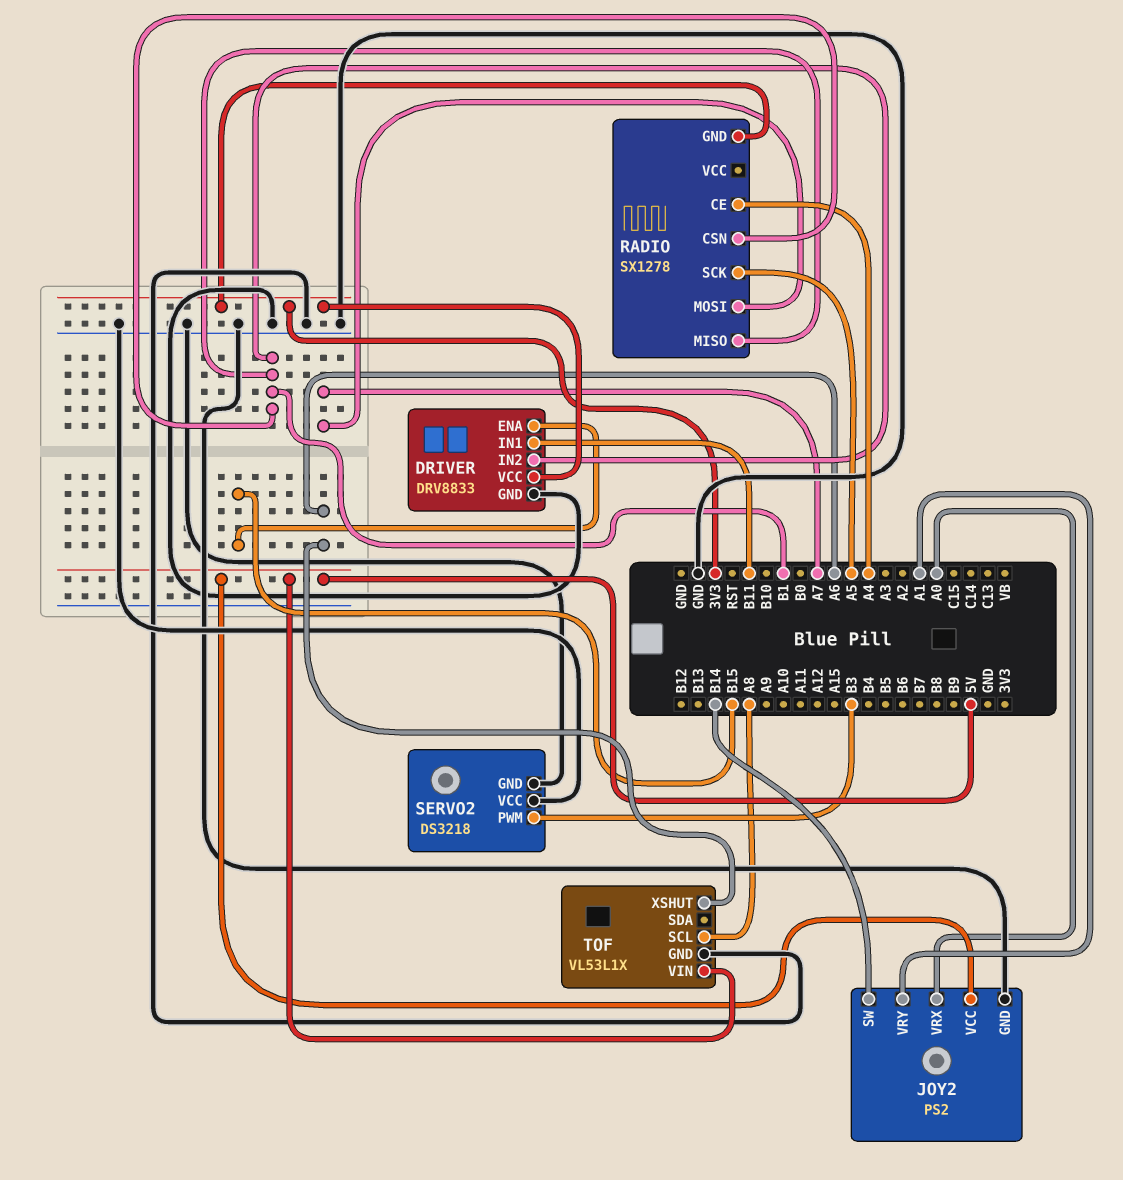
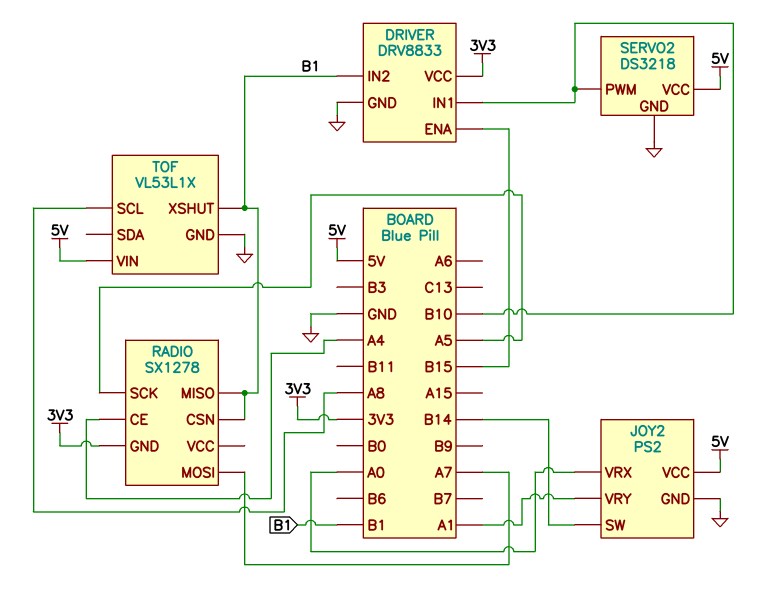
DRIVER pin IN1: B11 -> B10
SERVO2 pin PWM: B3 -> B10
SERVO2 pin VCC: GND -> 5V
TOF pin XSHUT: A6 -> B1

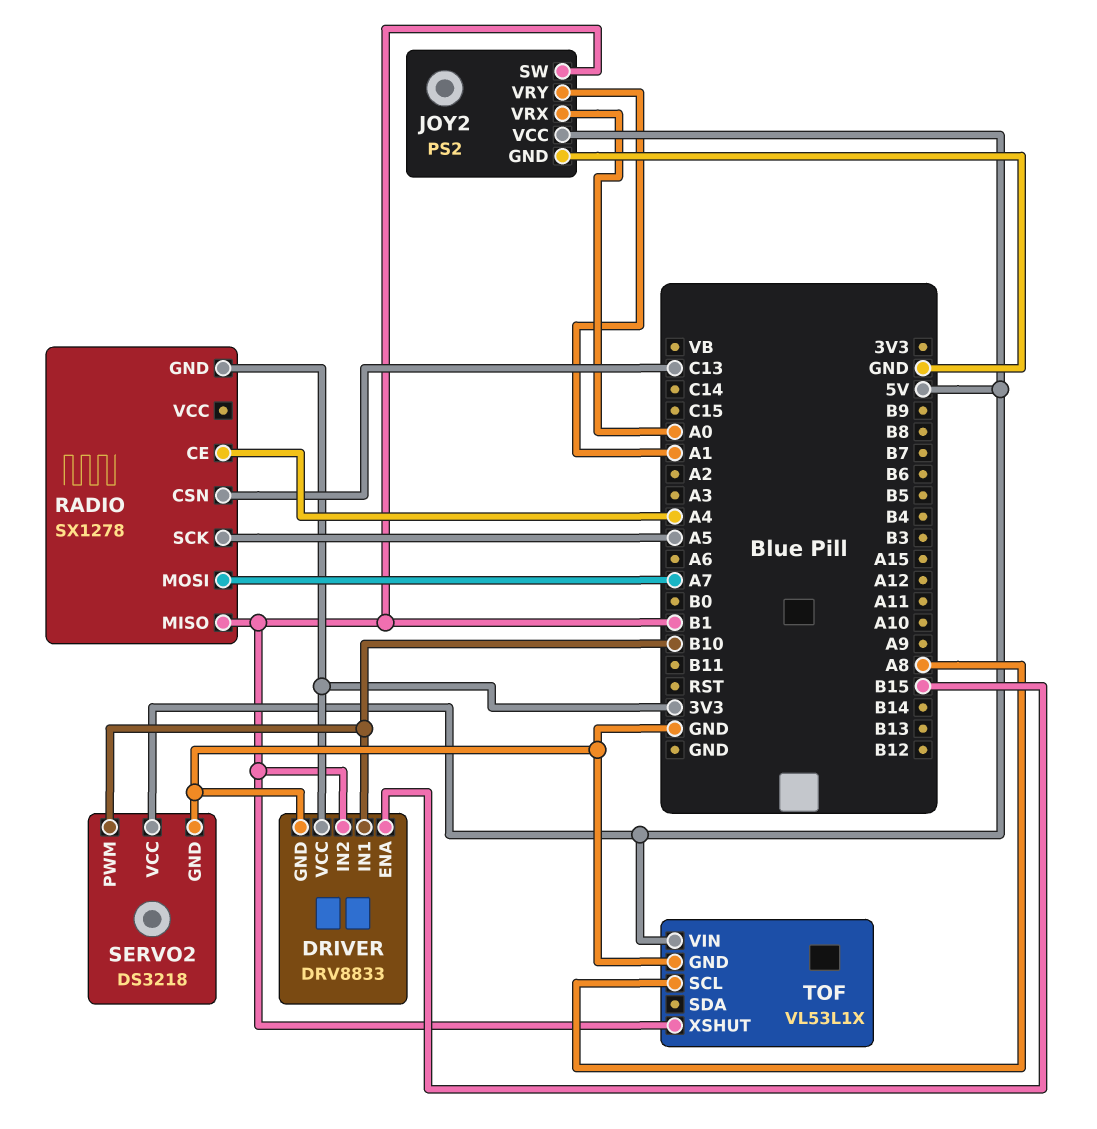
JOY2 pin SW: B14 -> B1
RADIO pin CSN: B1 -> C13

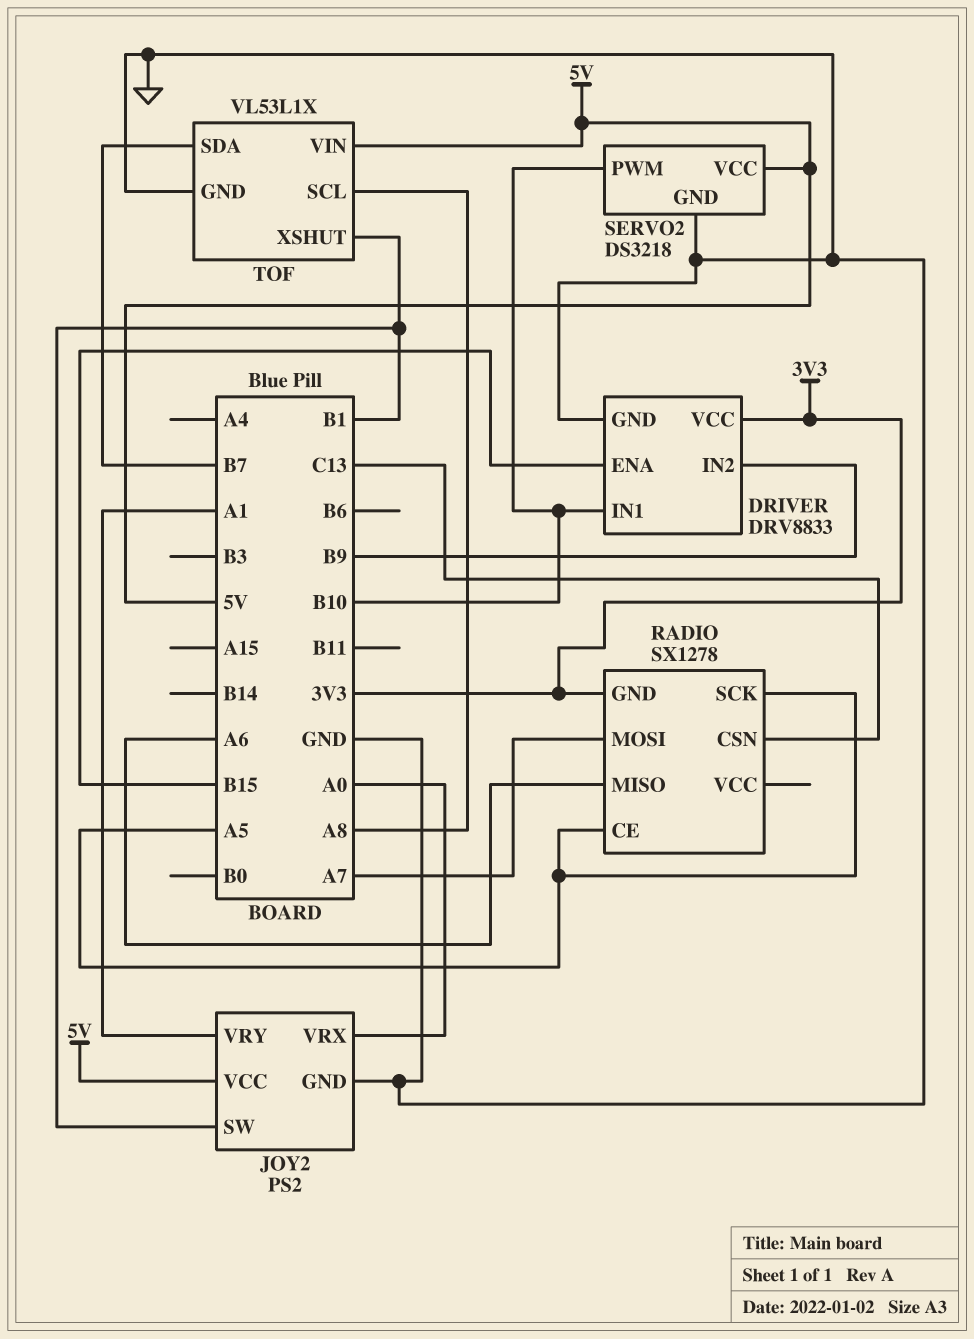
DRIVER pin IN2: B1 -> B9
RADIO pin CE: A4 -> A5
RADIO pin MISO: B1 -> A6
TOF pin SDA: none -> B7

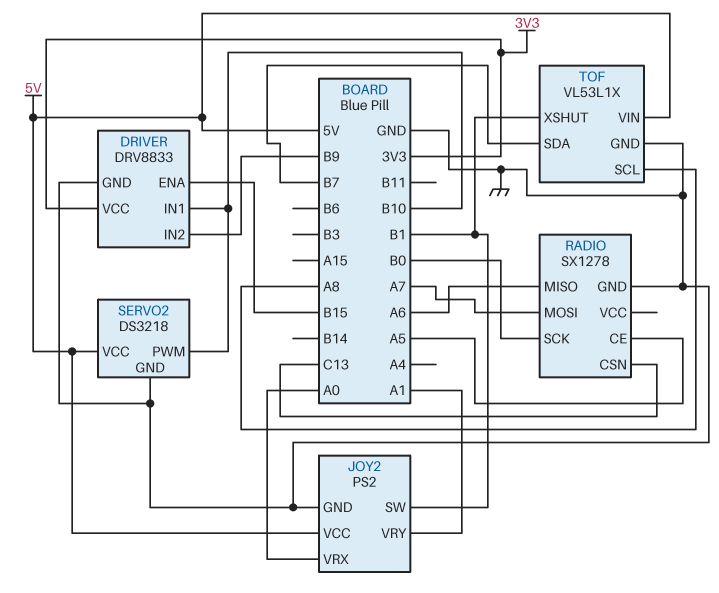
RADIO pin GND: 3V3 -> GND
RADIO pin SCK: A5 -> B0

